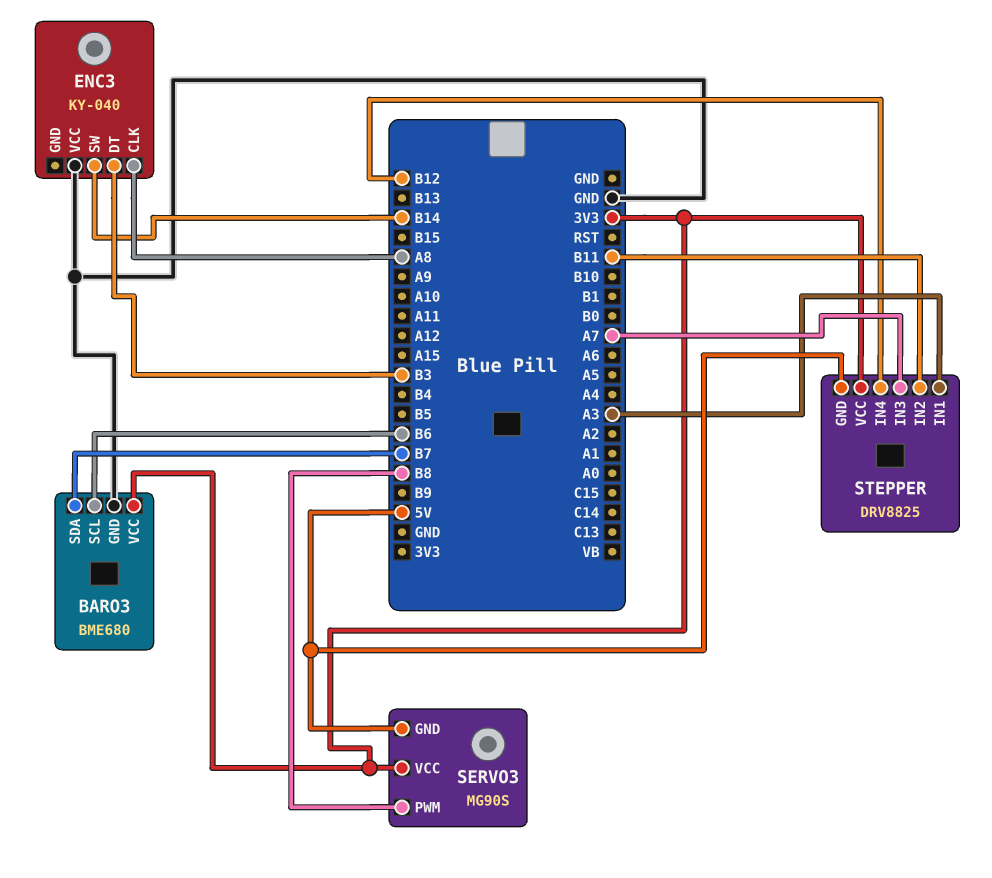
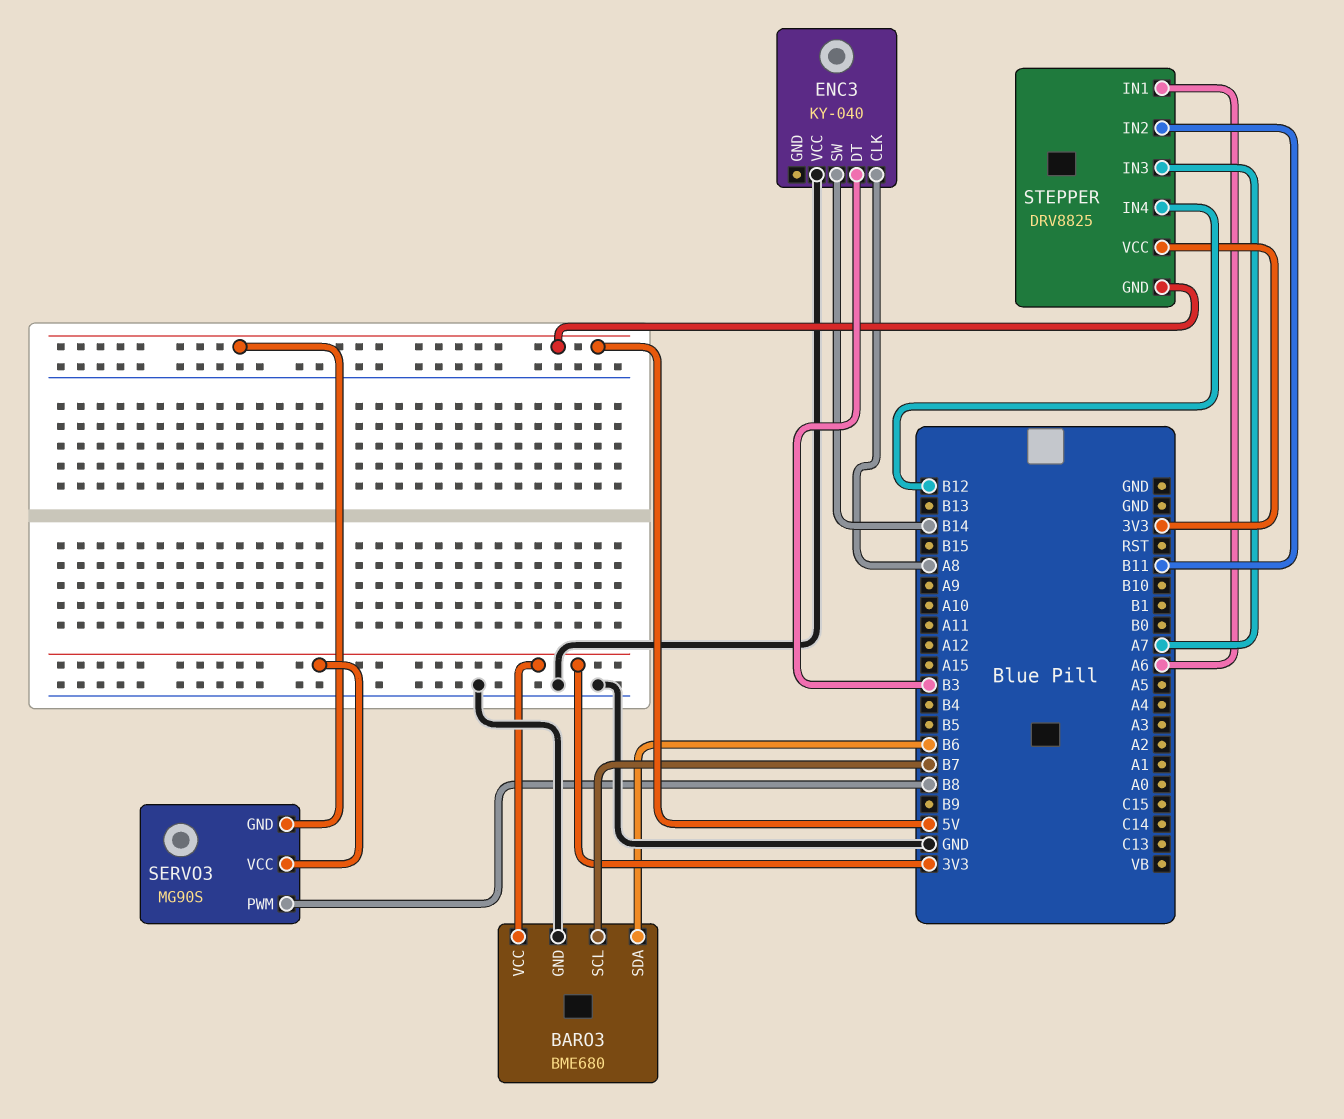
BARO3 pin SCL: B6 -> B7
BARO3 pin SDA: B7 -> B6
STEPPER pin IN1: A3 -> A6

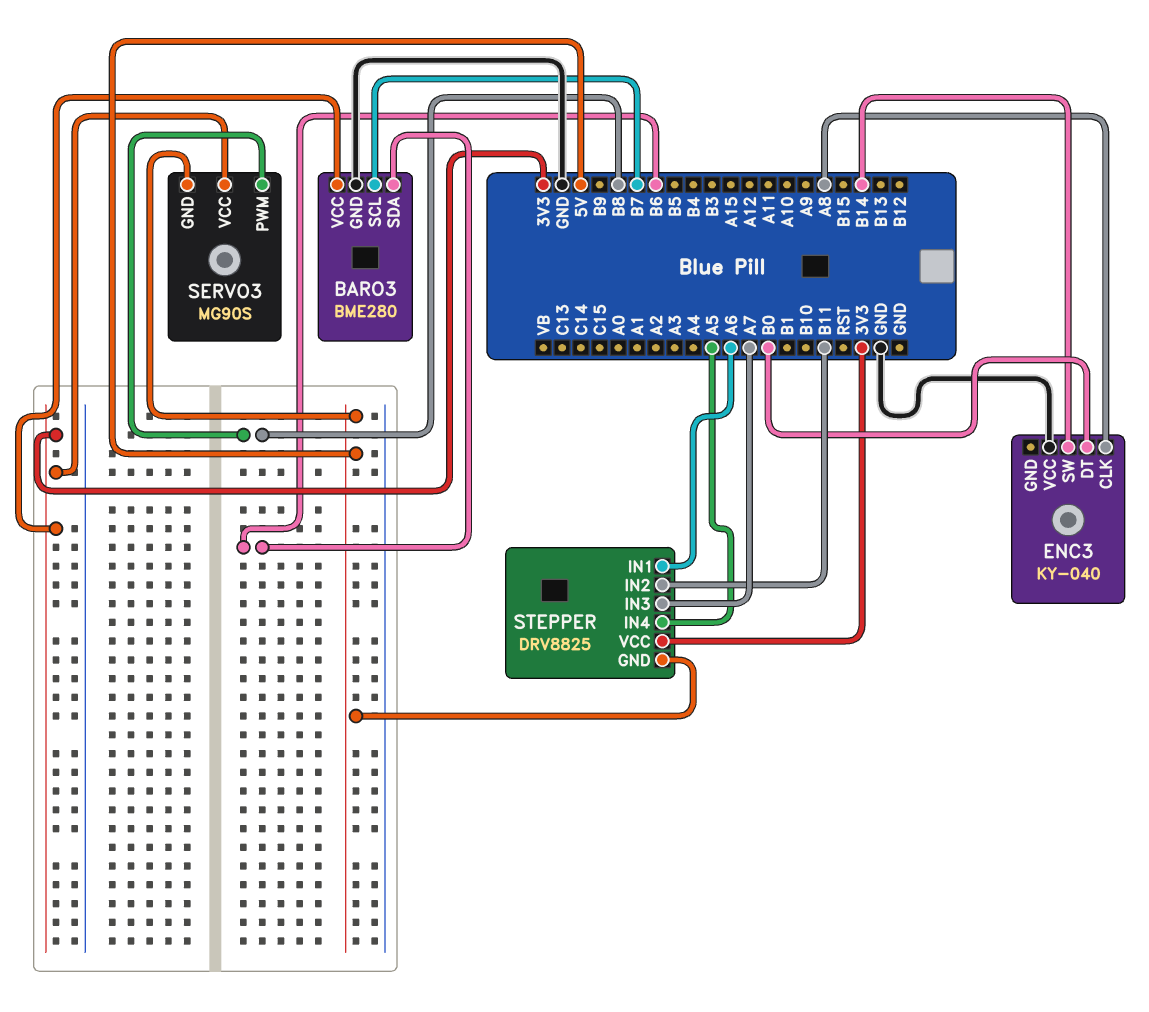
BARO3: BME680 -> BME280
ENC3 pin DT: B3 -> B0
STEPPER pin IN4: B12 -> A5

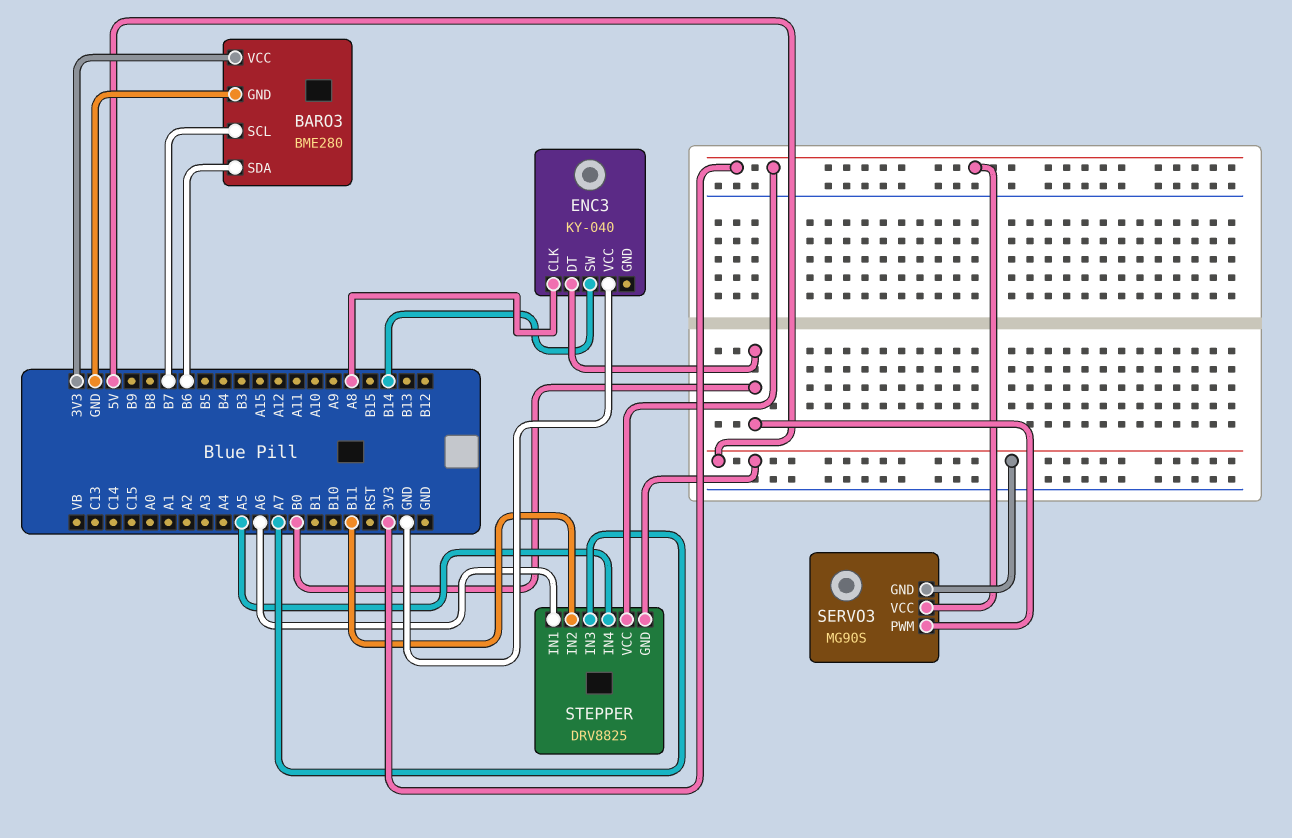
SERVO3 pin PWM: B8 -> B0

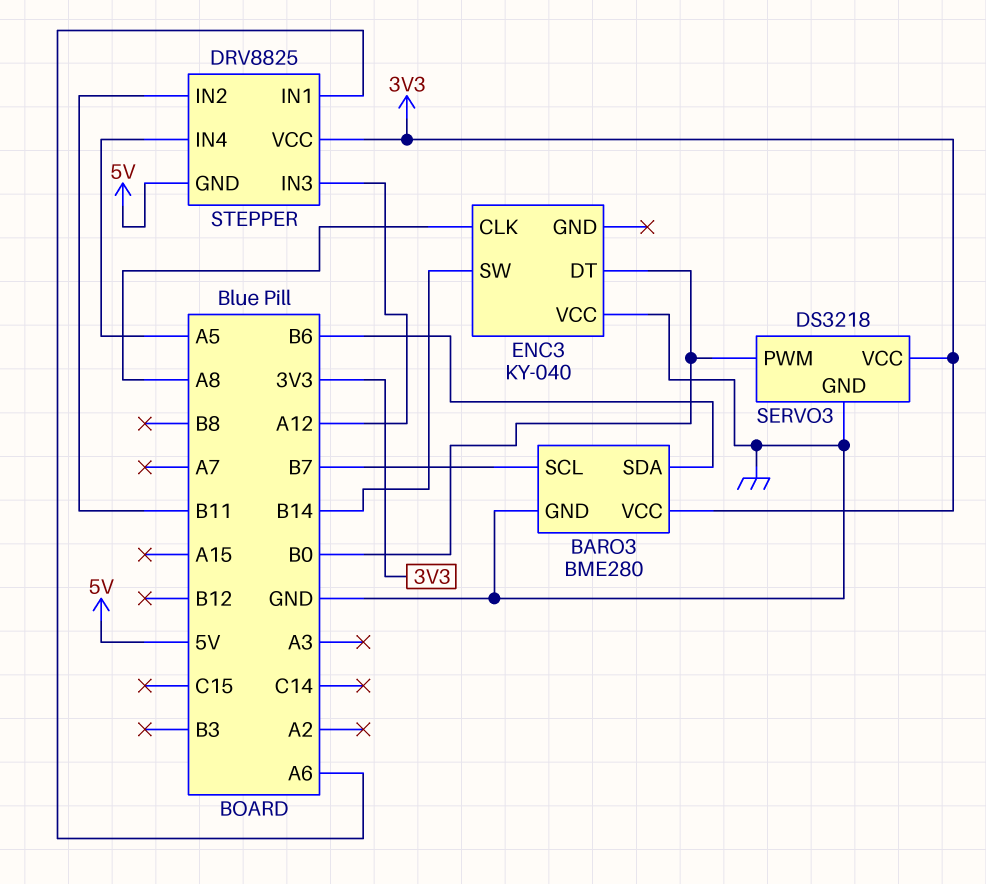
SERVO3: MG90S -> DS3218
SERVO3 pin GND: 5V -> GND
STEPPER pin IN3: A7 -> A12

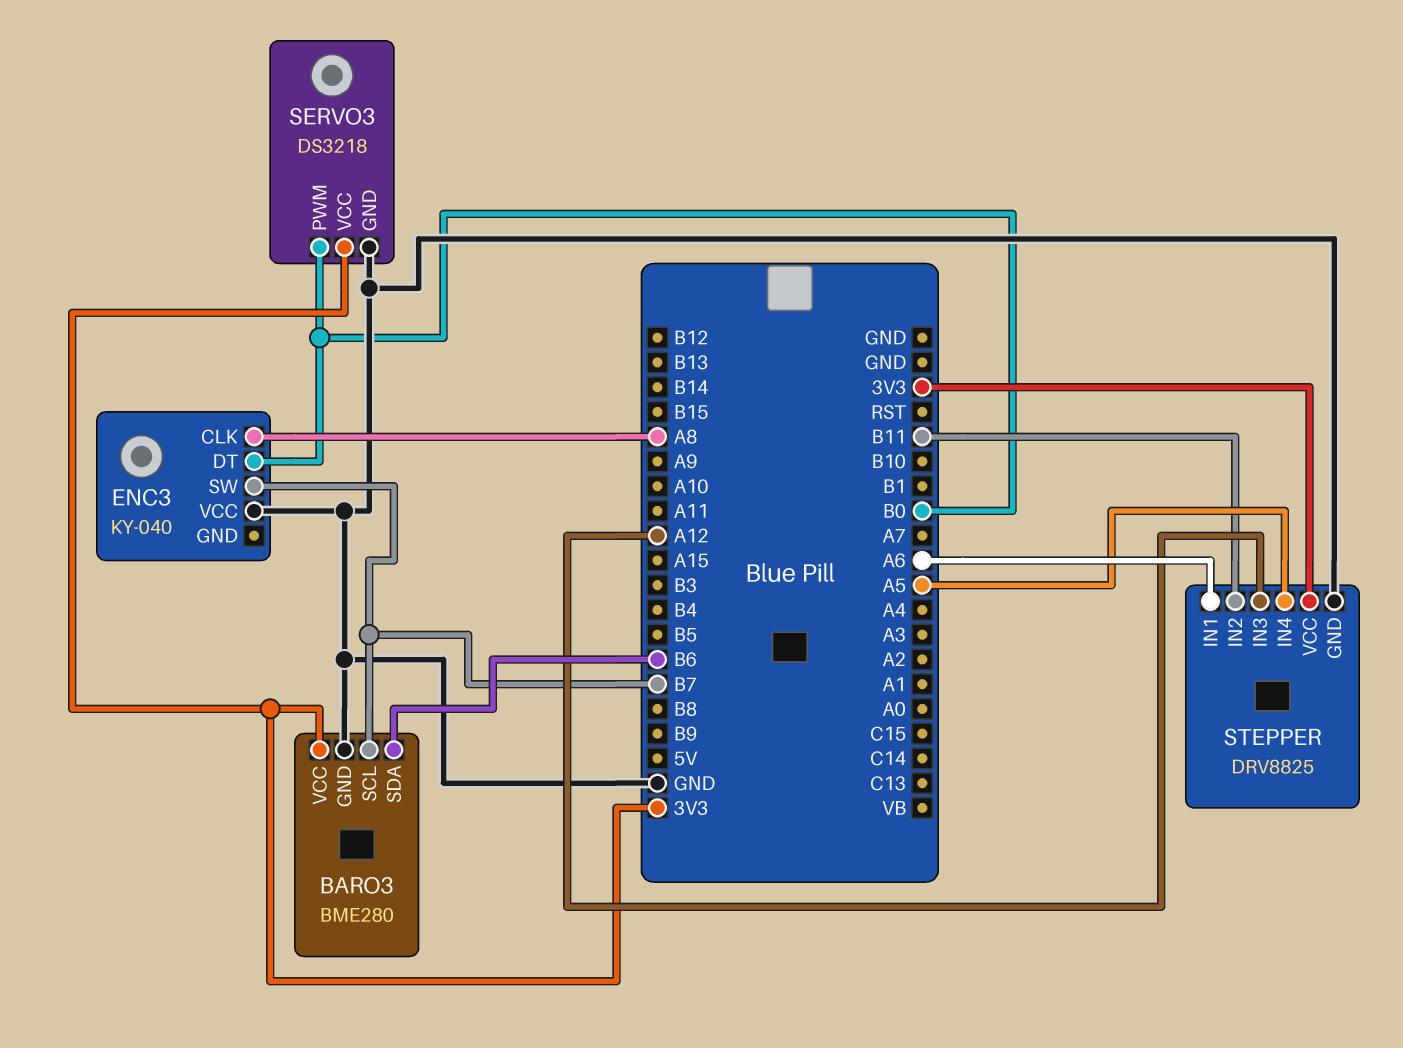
ENC3 pin SW: B14 -> B7
STEPPER pin GND: 5V -> GND

